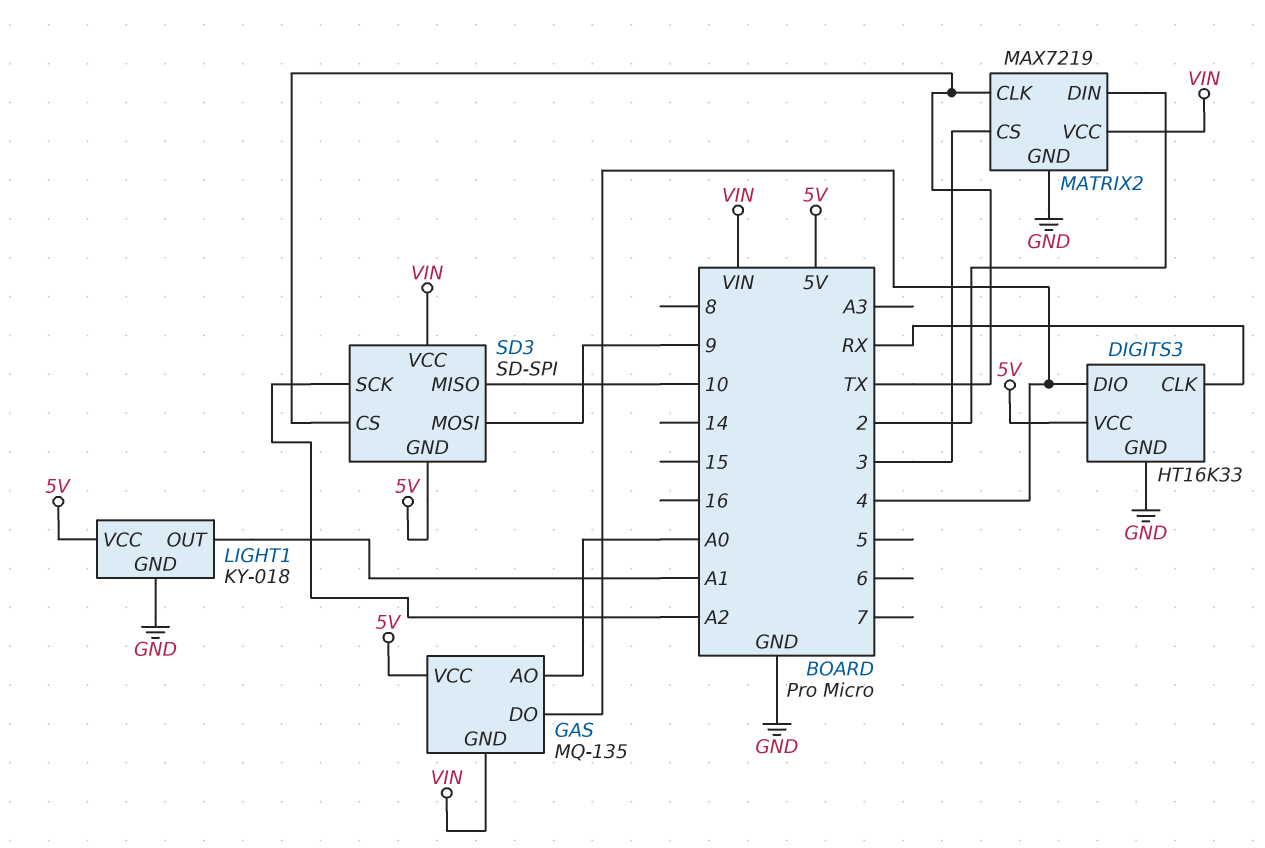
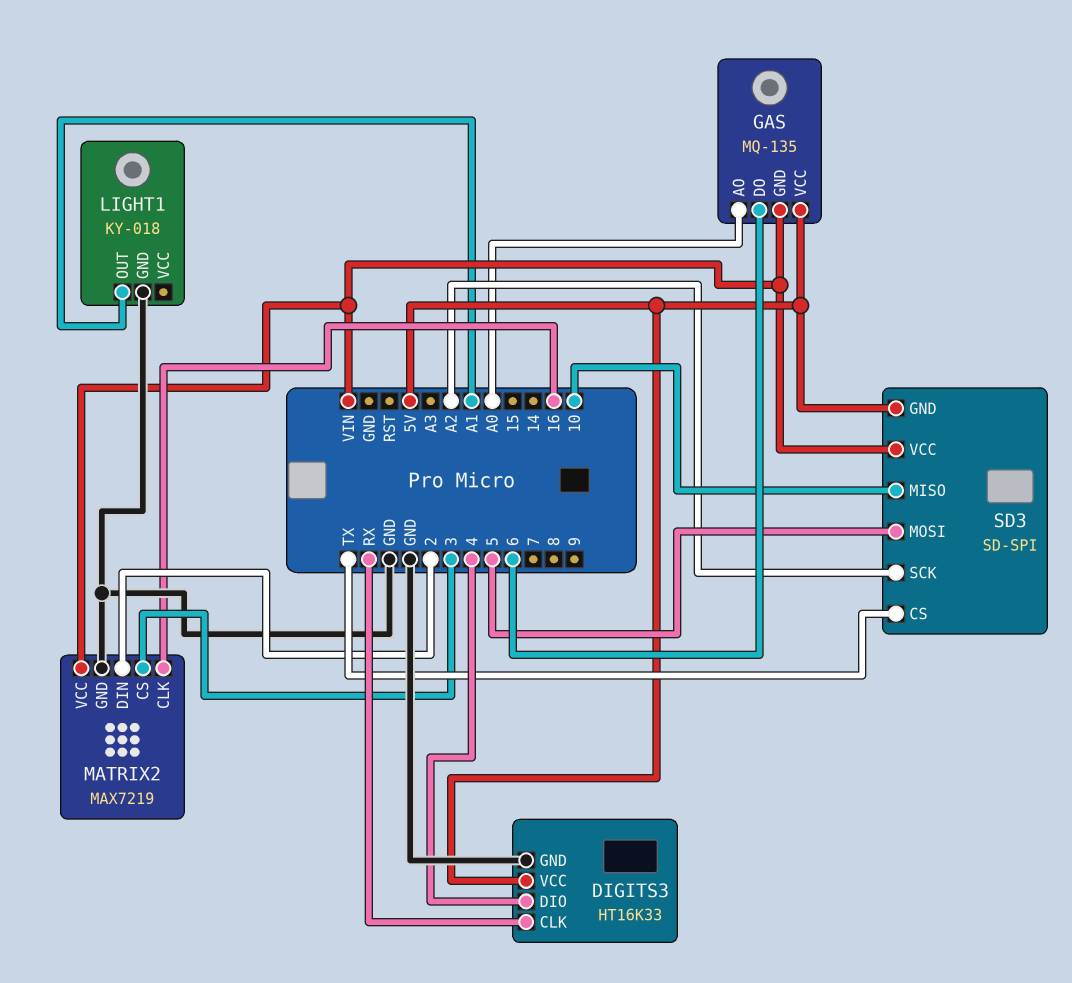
GAS pin DO: 4 -> 6
LIGHT1 pin VCC: 5V -> none
MATRIX2 pin CLK: TX -> 16
SD3 pin MOSI: 9 -> 5

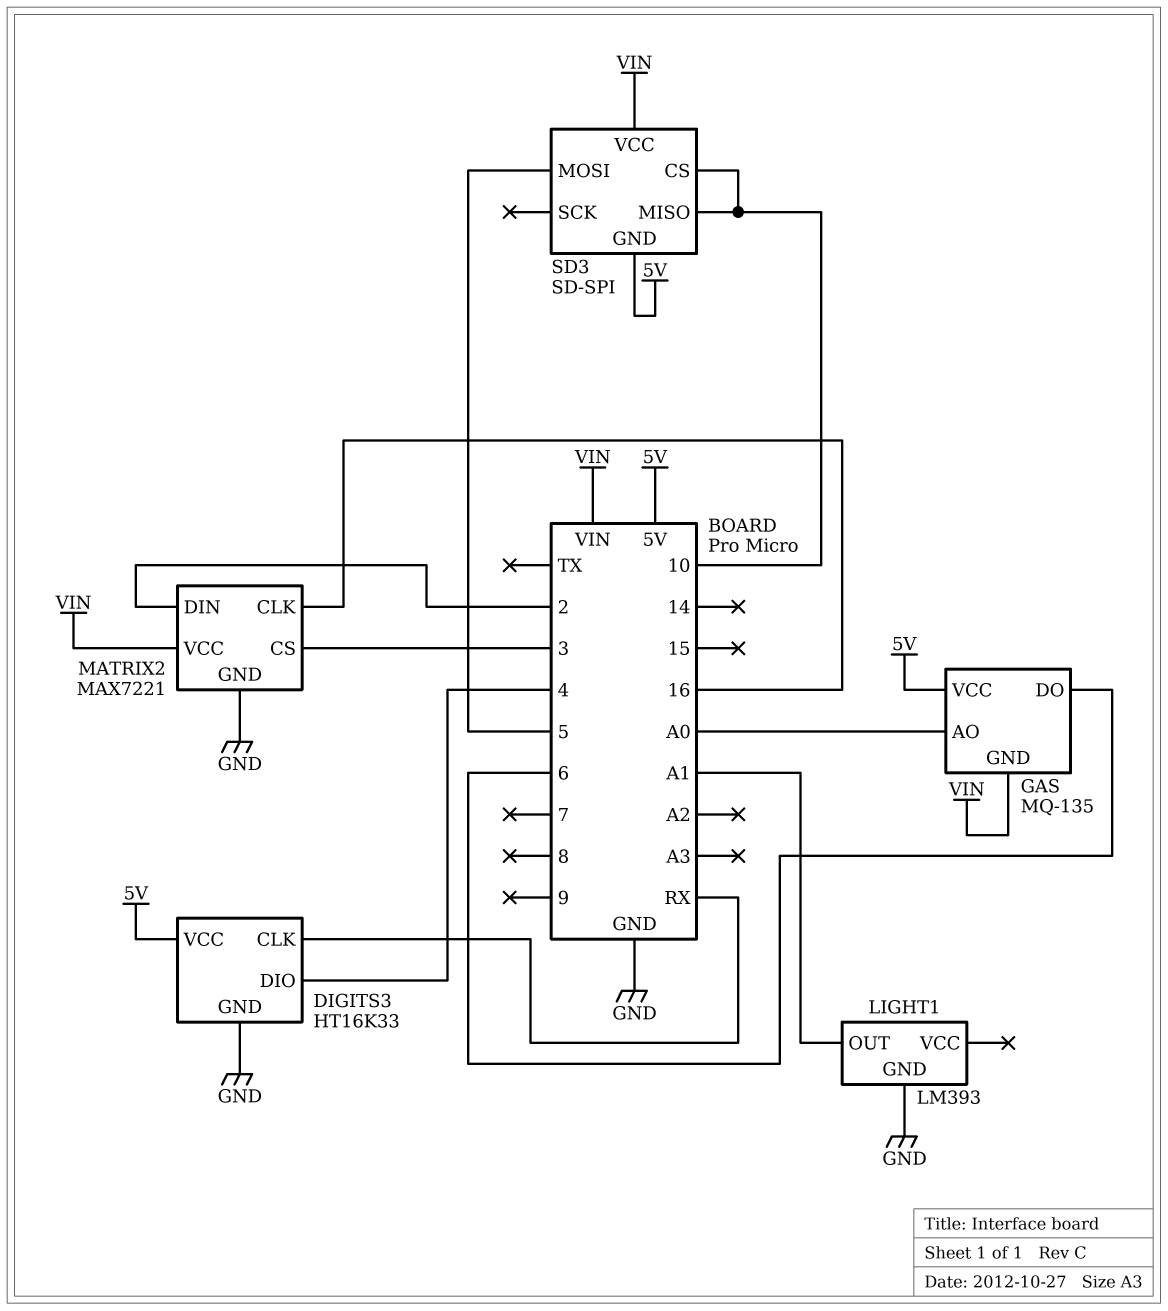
LIGHT1: KY-018 -> LM393
MATRIX2: MAX7219 -> MAX7221
SD3 pin CS: TX -> 10
SD3 pin SCK: A2 -> none

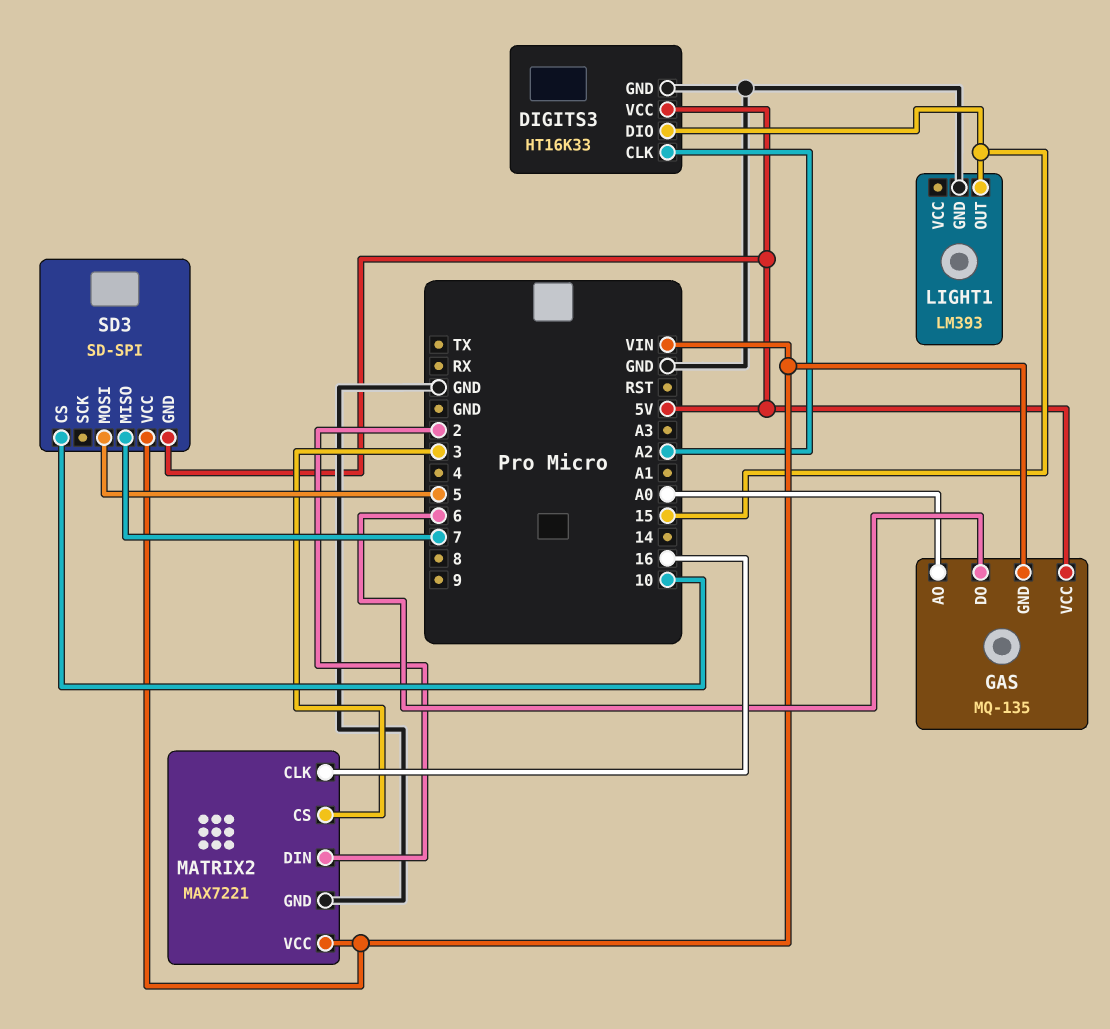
DIGITS3 pin CLK: RX -> A2
DIGITS3 pin DIO: 4 -> 15
LIGHT1 pin OUT: A1 -> 15
SD3 pin MISO: 10 -> 7

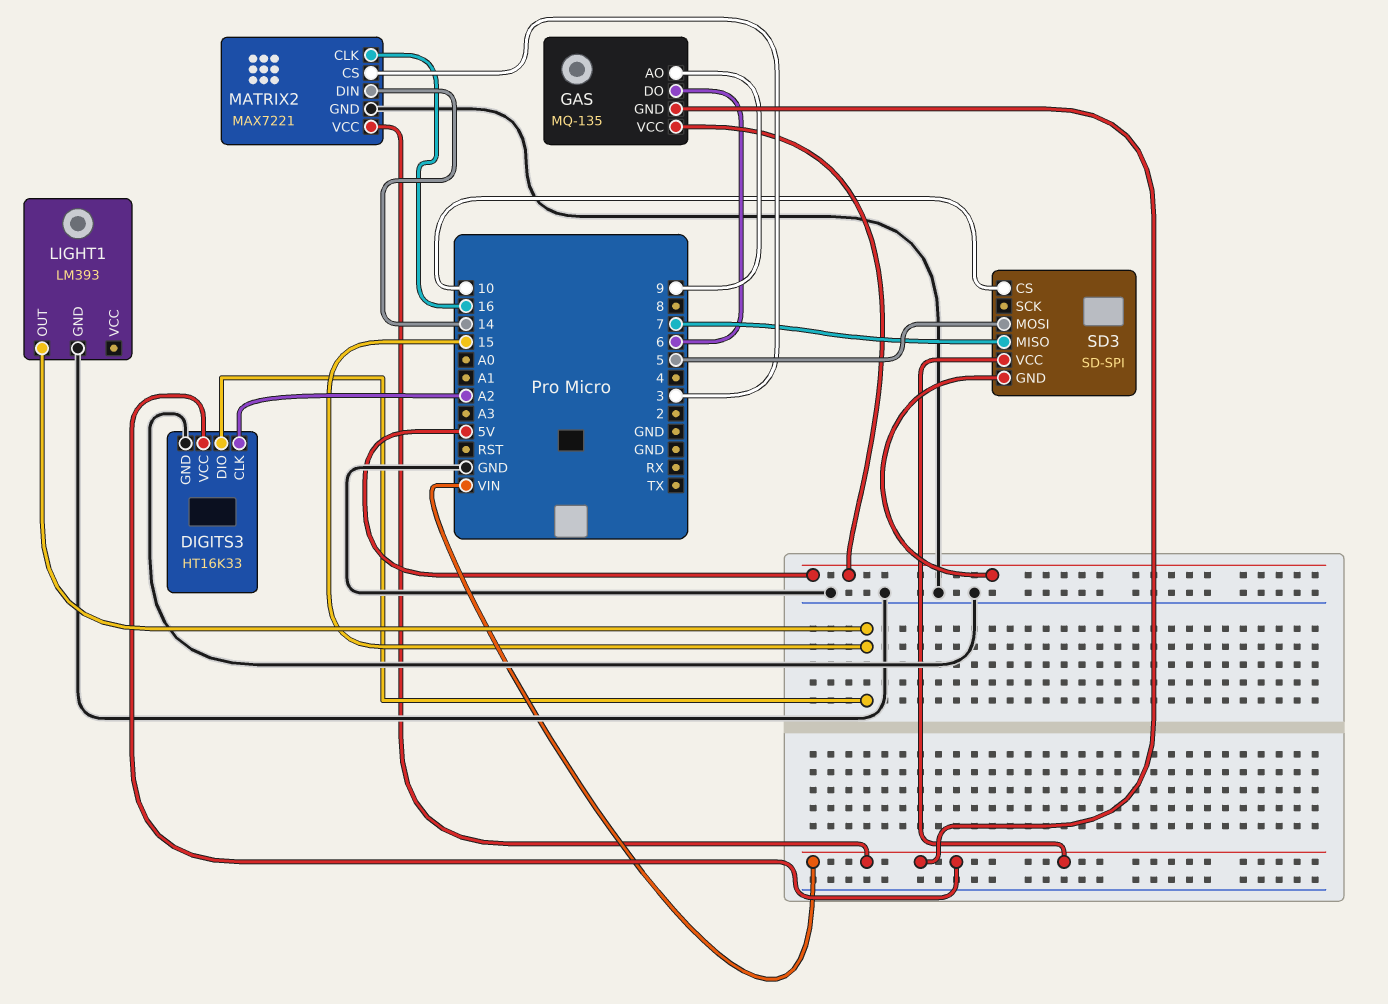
DIGITS3 pin VCC: 5V -> VIN
GAS pin AO: A0 -> 9
MATRIX2 pin DIN: 2 -> 14

